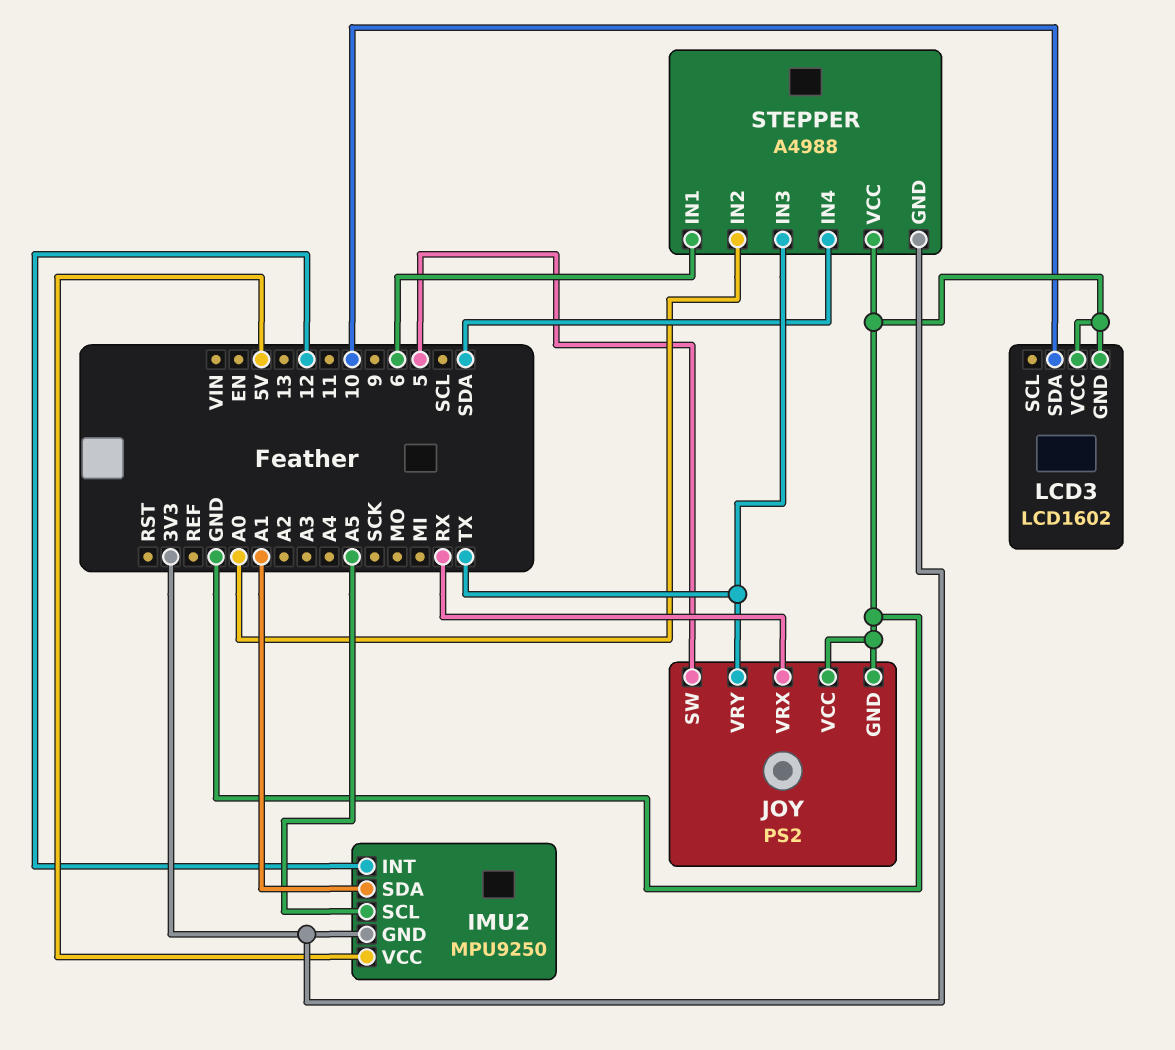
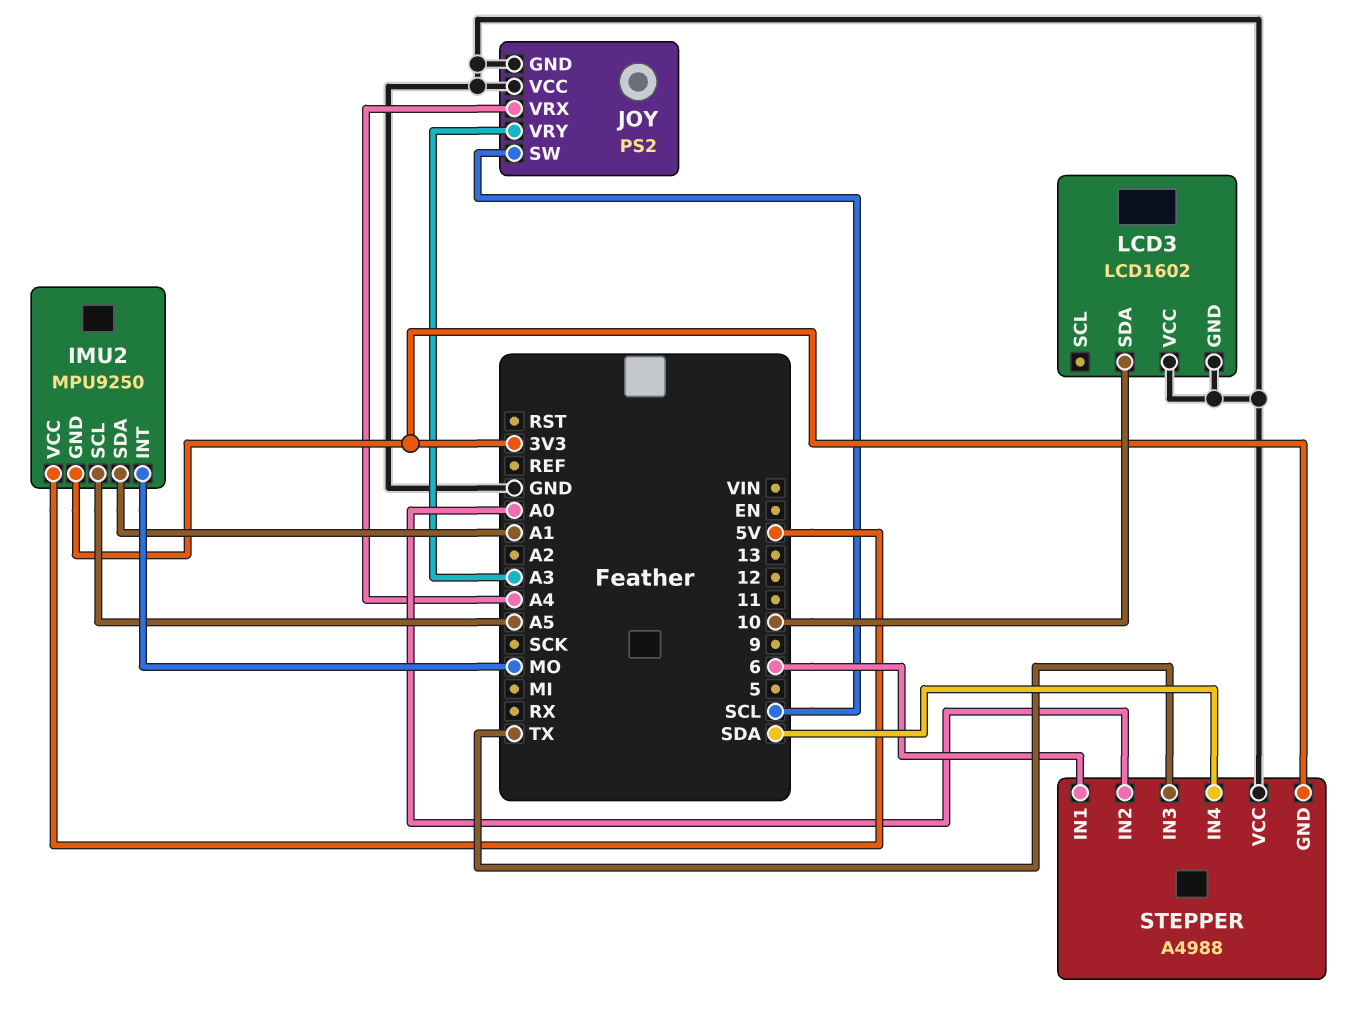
IMU2 pin INT: 12 -> MO
JOY pin SW: 5 -> SCL
JOY pin VRX: RX -> A4
JOY pin VRY: TX -> A3

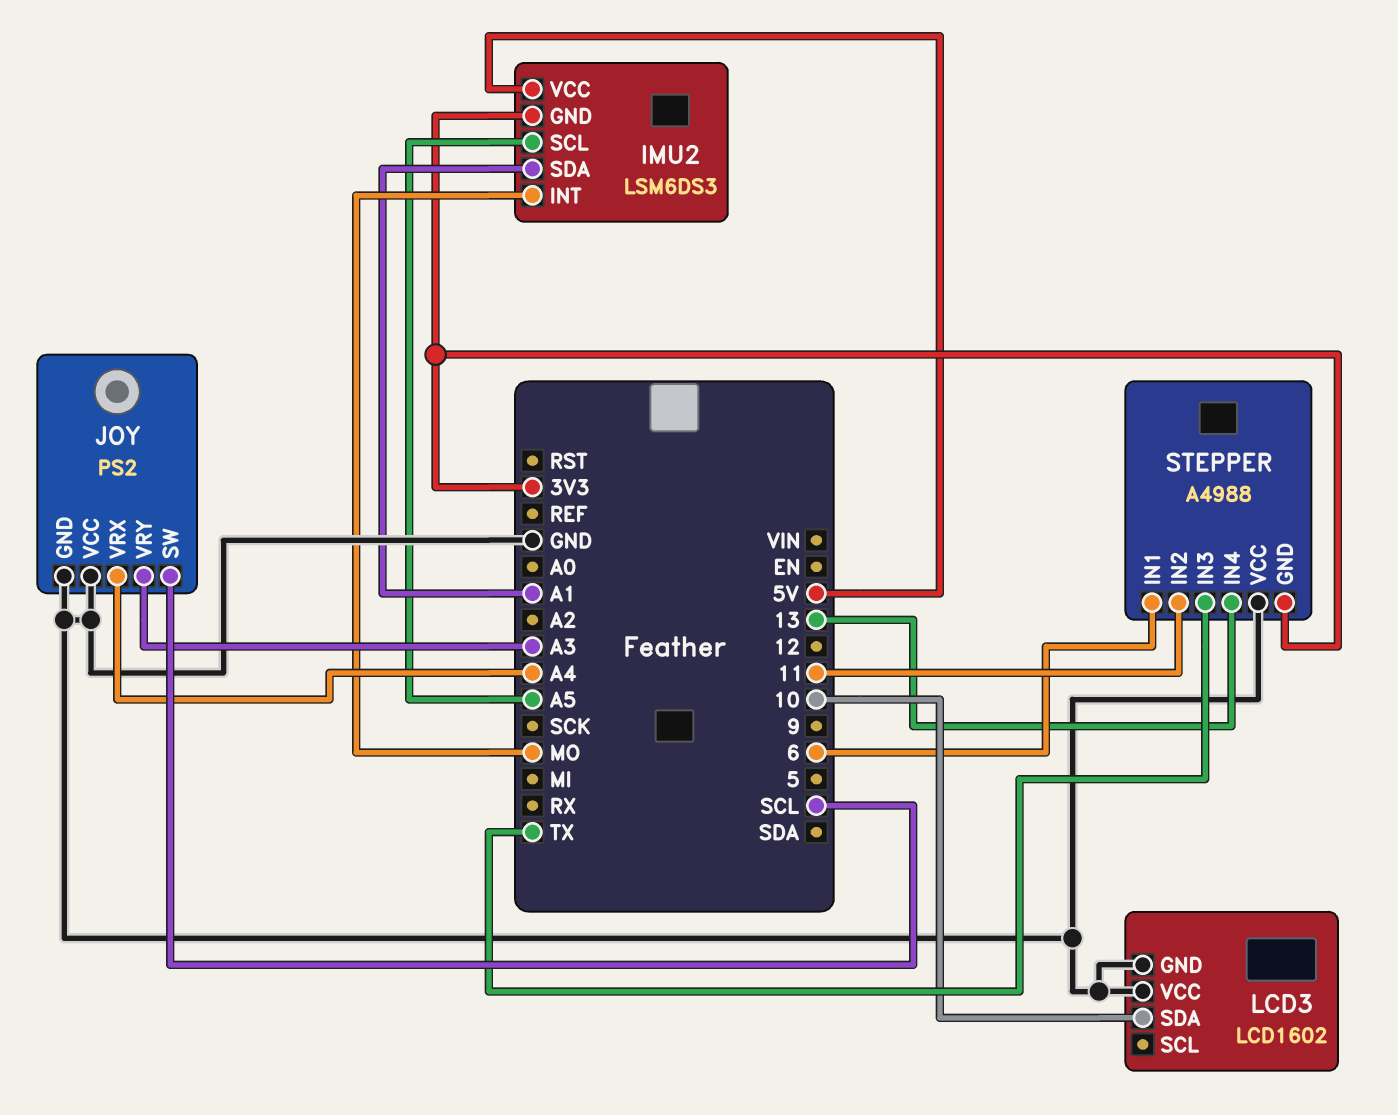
IMU2: MPU9250 -> LSM6DS3
STEPPER pin IN2: A0 -> 11
STEPPER pin IN4: SDA -> 13

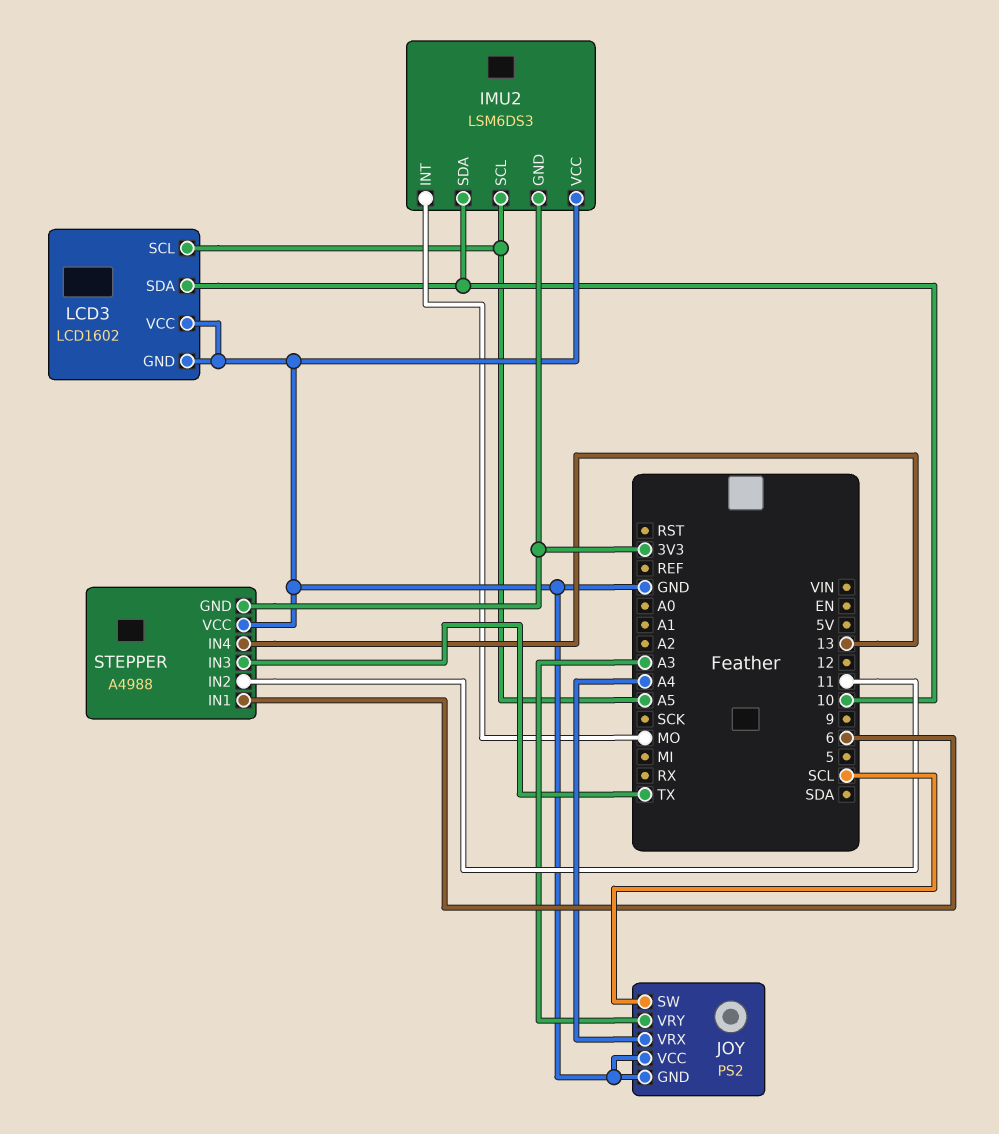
IMU2 pin SDA: A1 -> 10
IMU2 pin VCC: 5V -> GND
LCD3 pin SCL: none -> A5

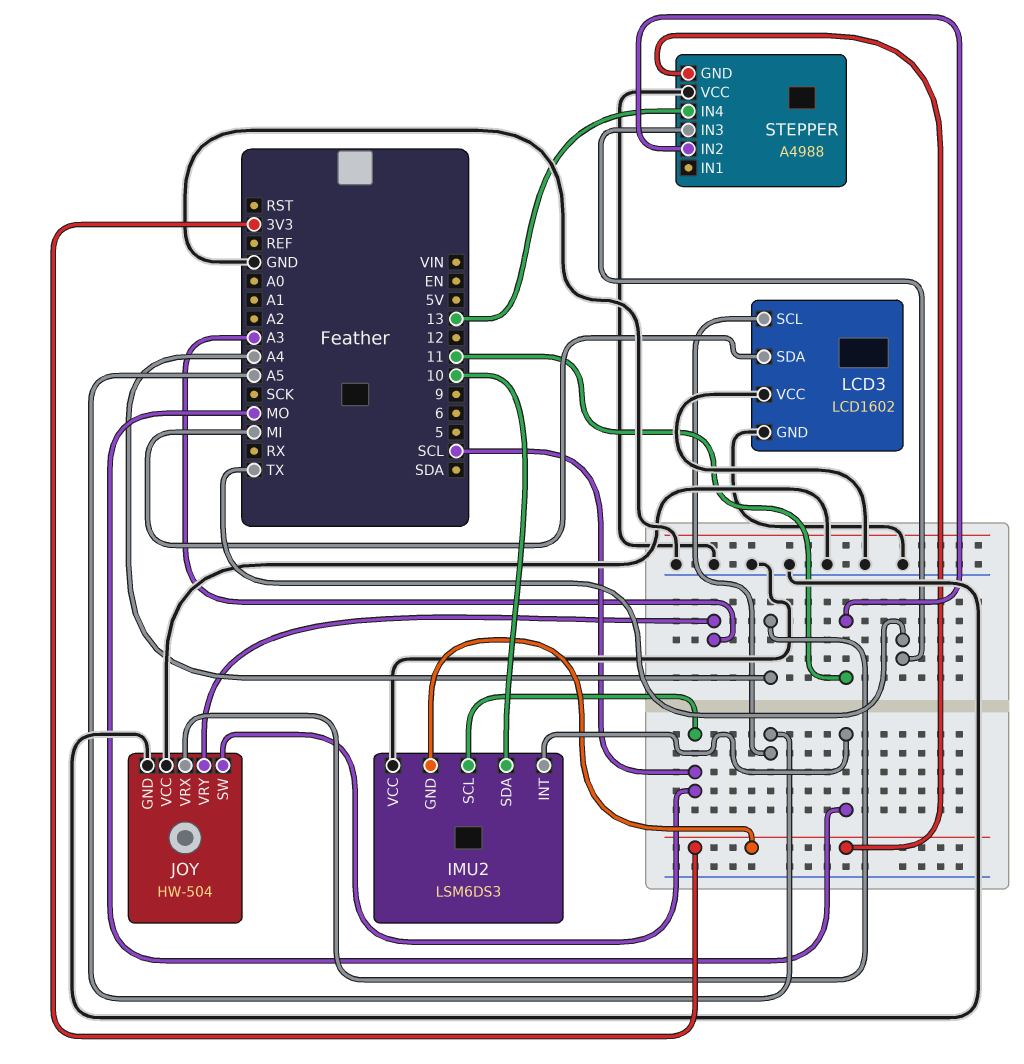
IMU2 pin SCL: A5 -> SCL
JOY: PS2 -> HW-504
LCD3 pin SDA: 10 -> MI
STEPPER pin IN1: 6 -> none

